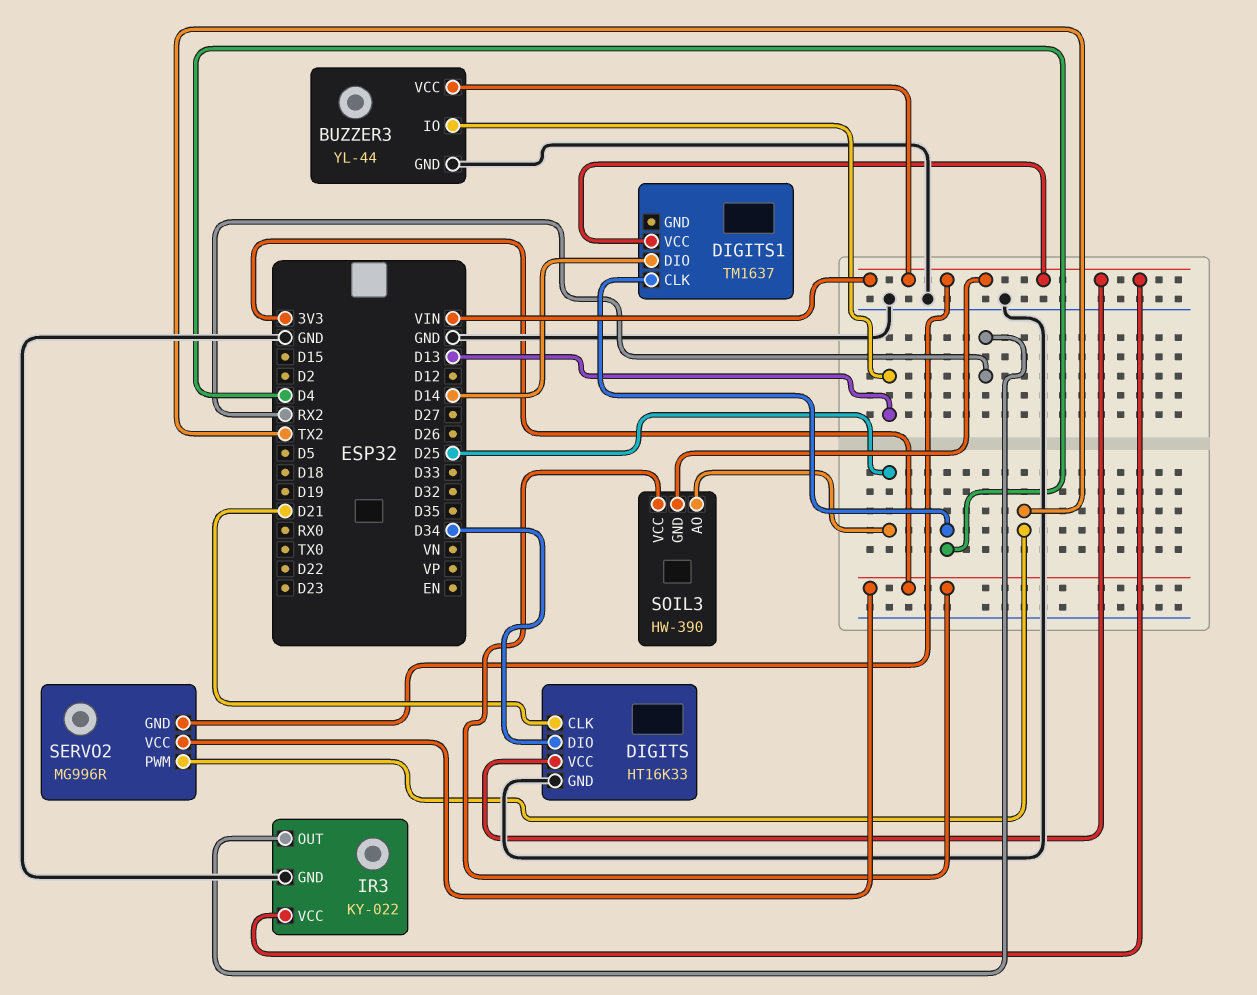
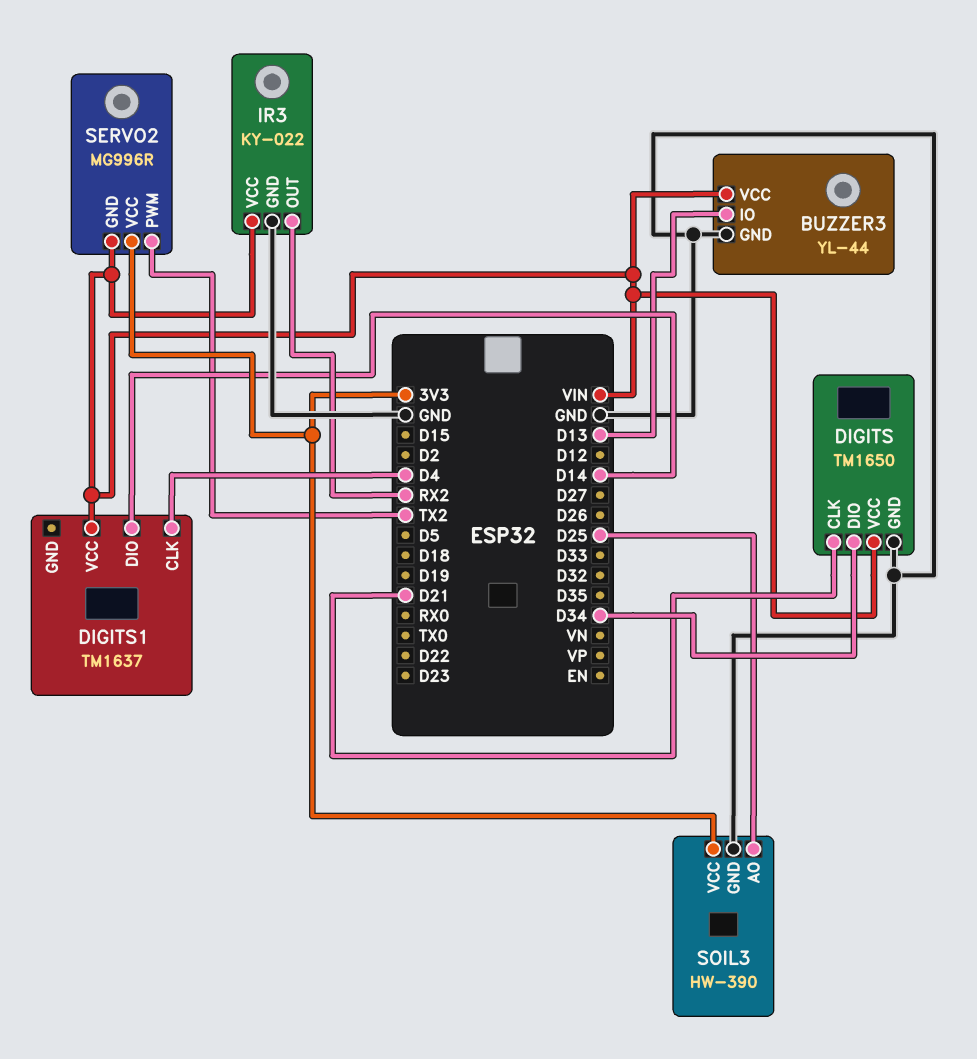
DIGITS: HT16K33 -> TM1650
SOIL3 pin GND: VIN -> GND

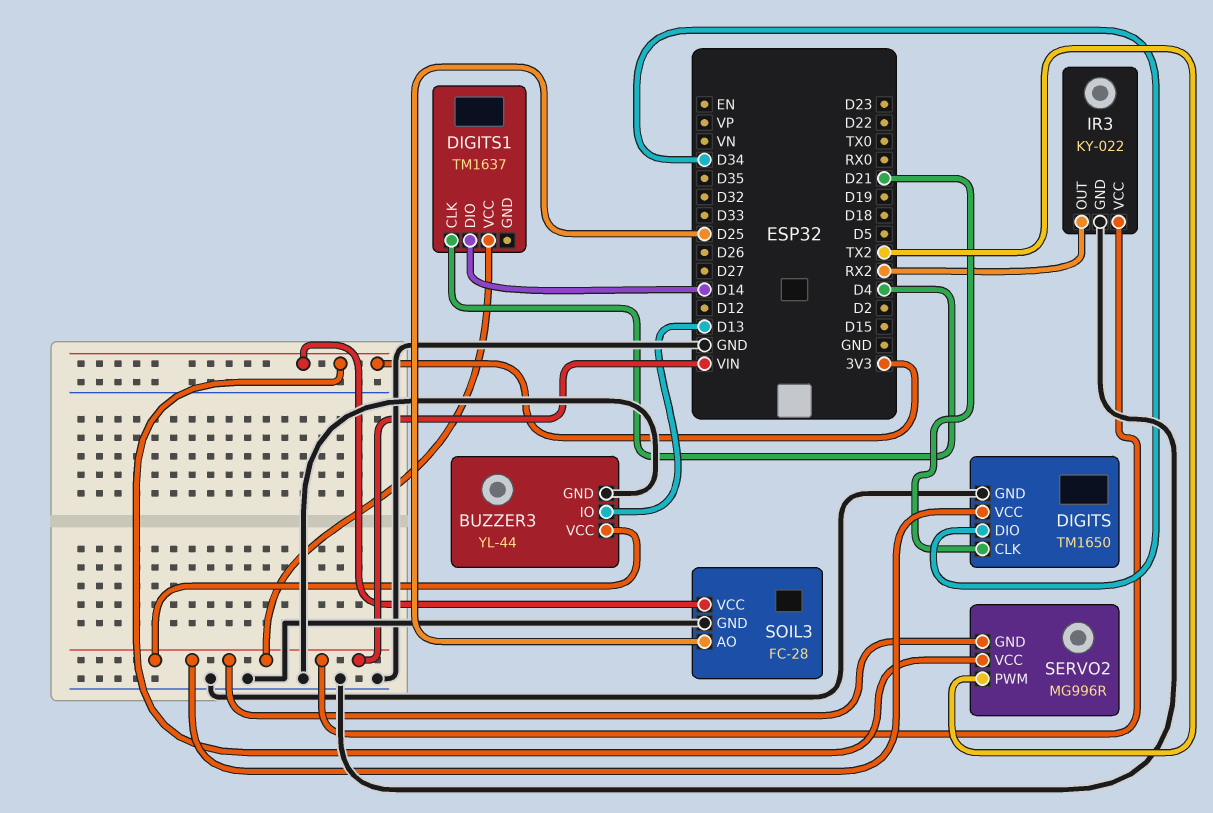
SOIL3: HW-390 -> FC-28

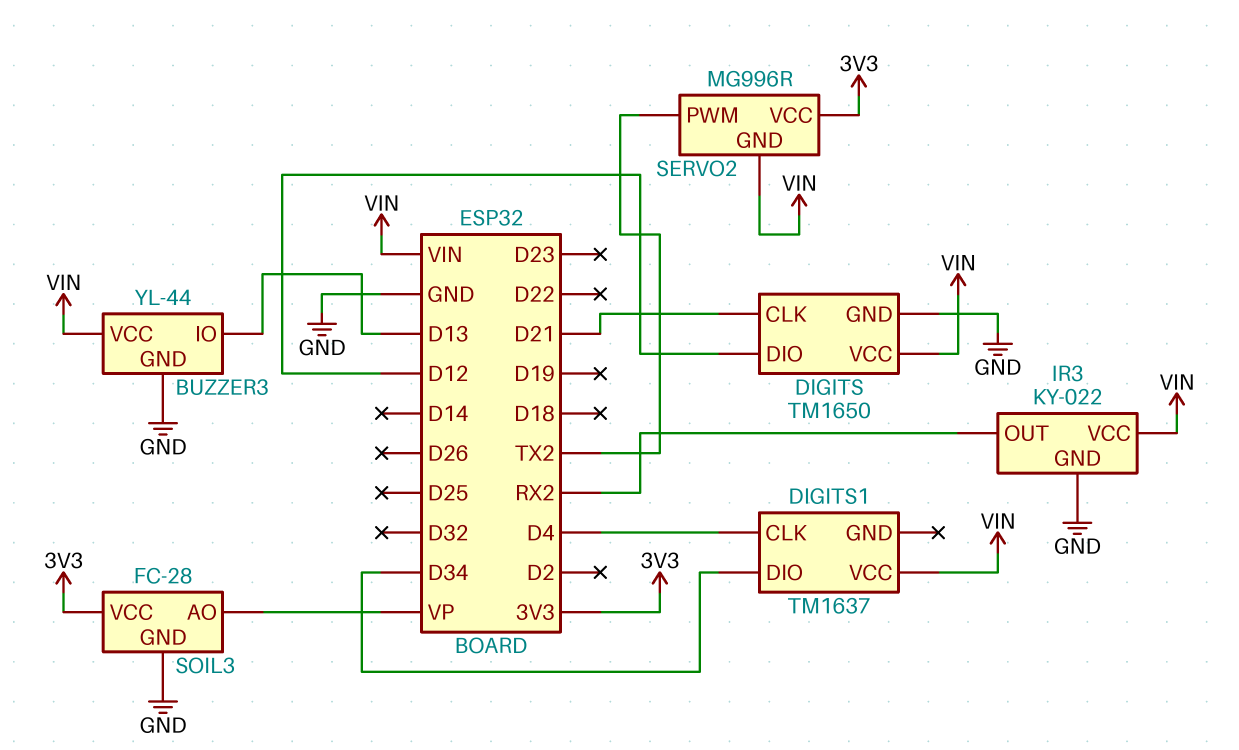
DIGITS pin DIO: D34 -> D12
DIGITS1 pin DIO: D14 -> D34
SOIL3 pin AO: D25 -> VP

